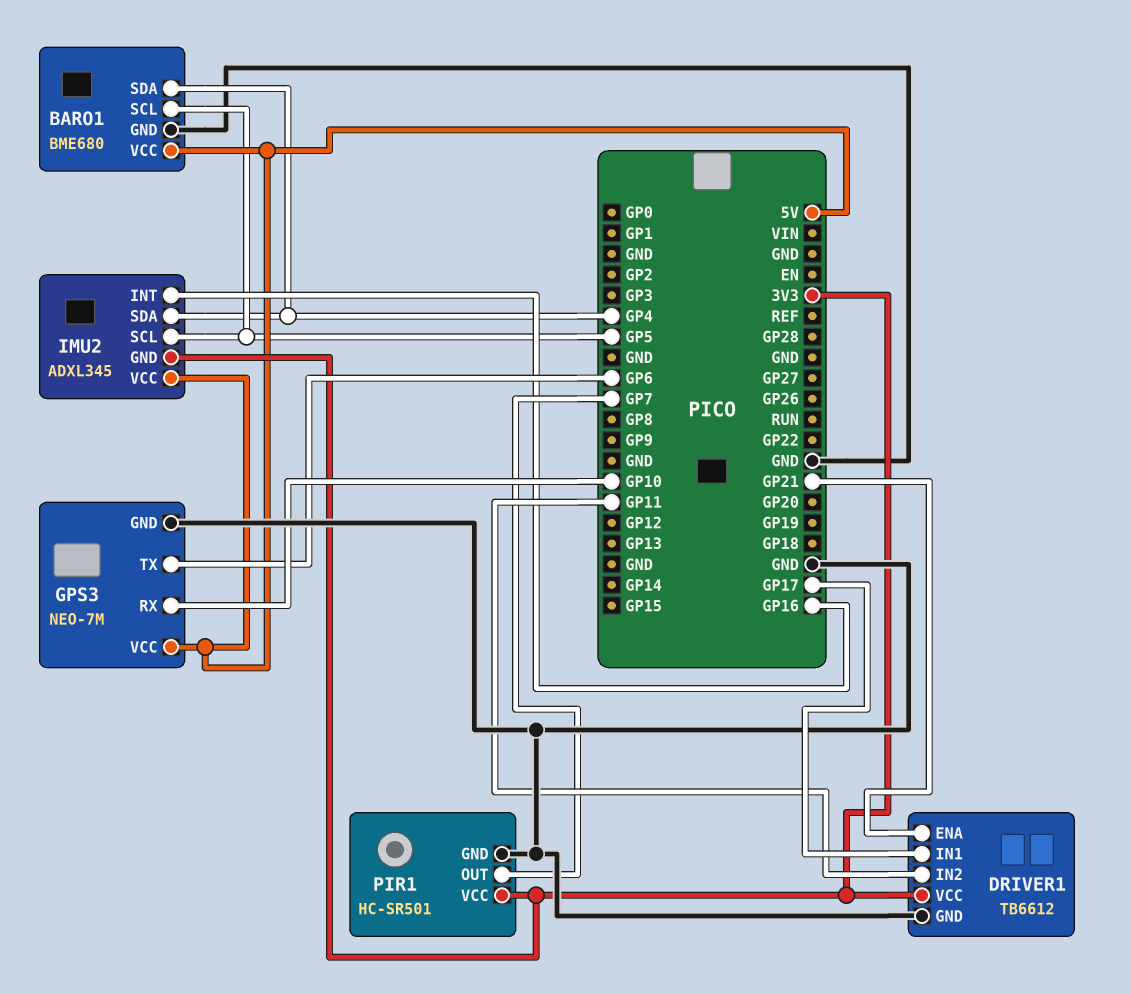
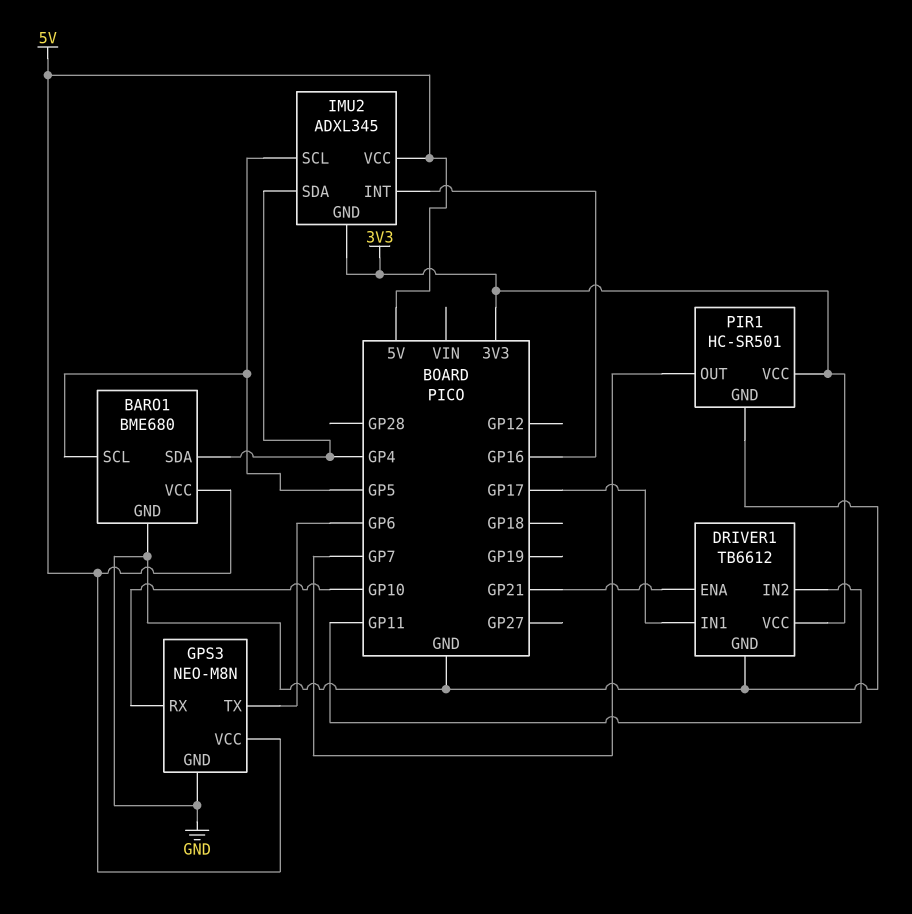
GPS3: NEO-7M -> NEO-M8N

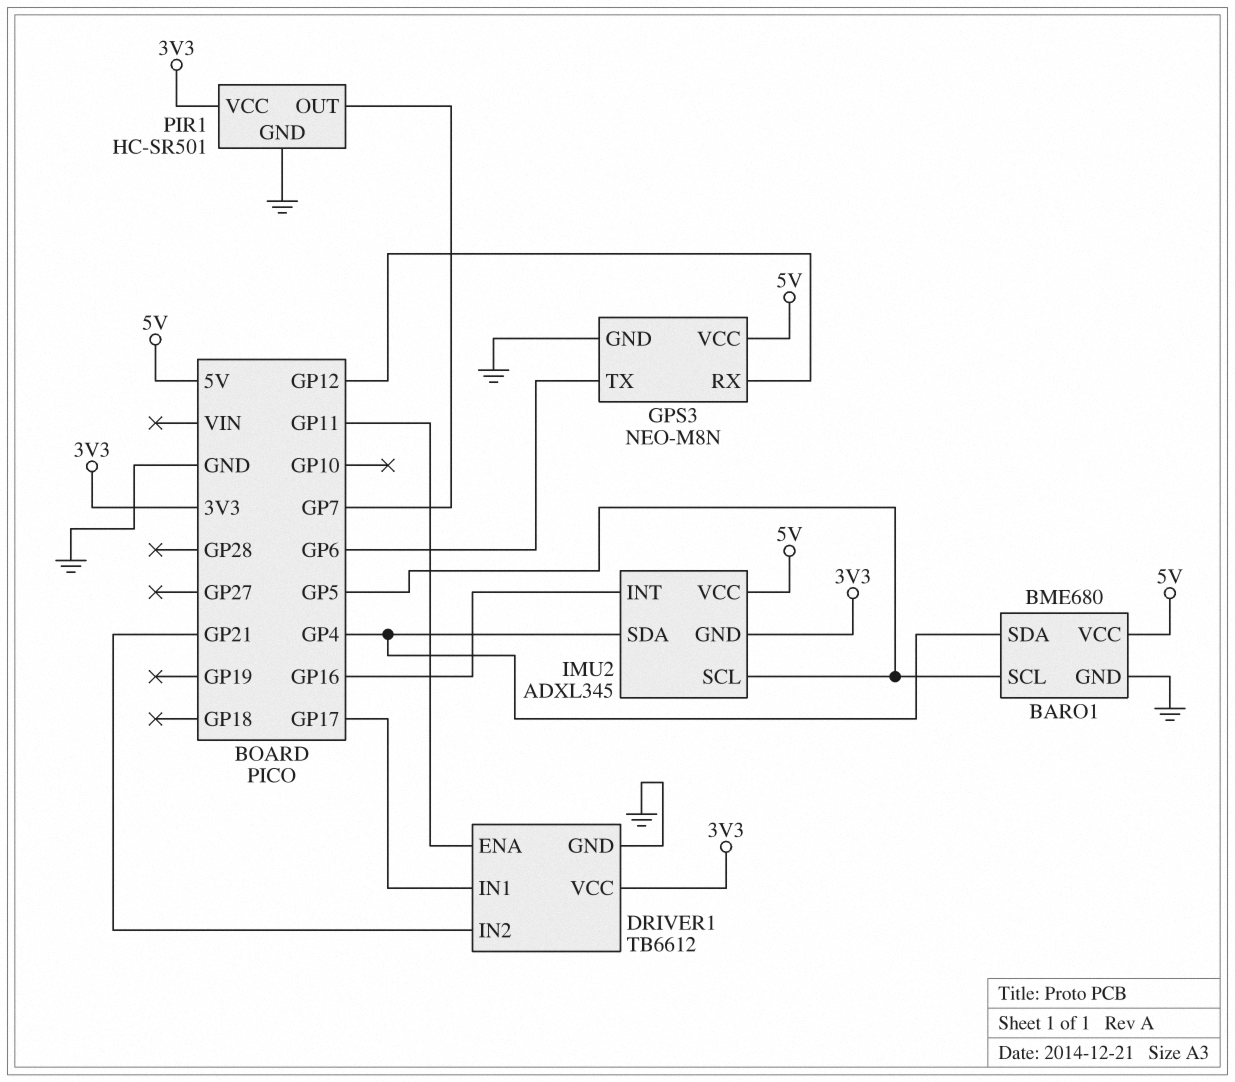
DRIVER1 pin ENA: GP21 -> GP11
DRIVER1 pin IN2: GP11 -> GP21
GPS3 pin RX: GP10 -> GP12

